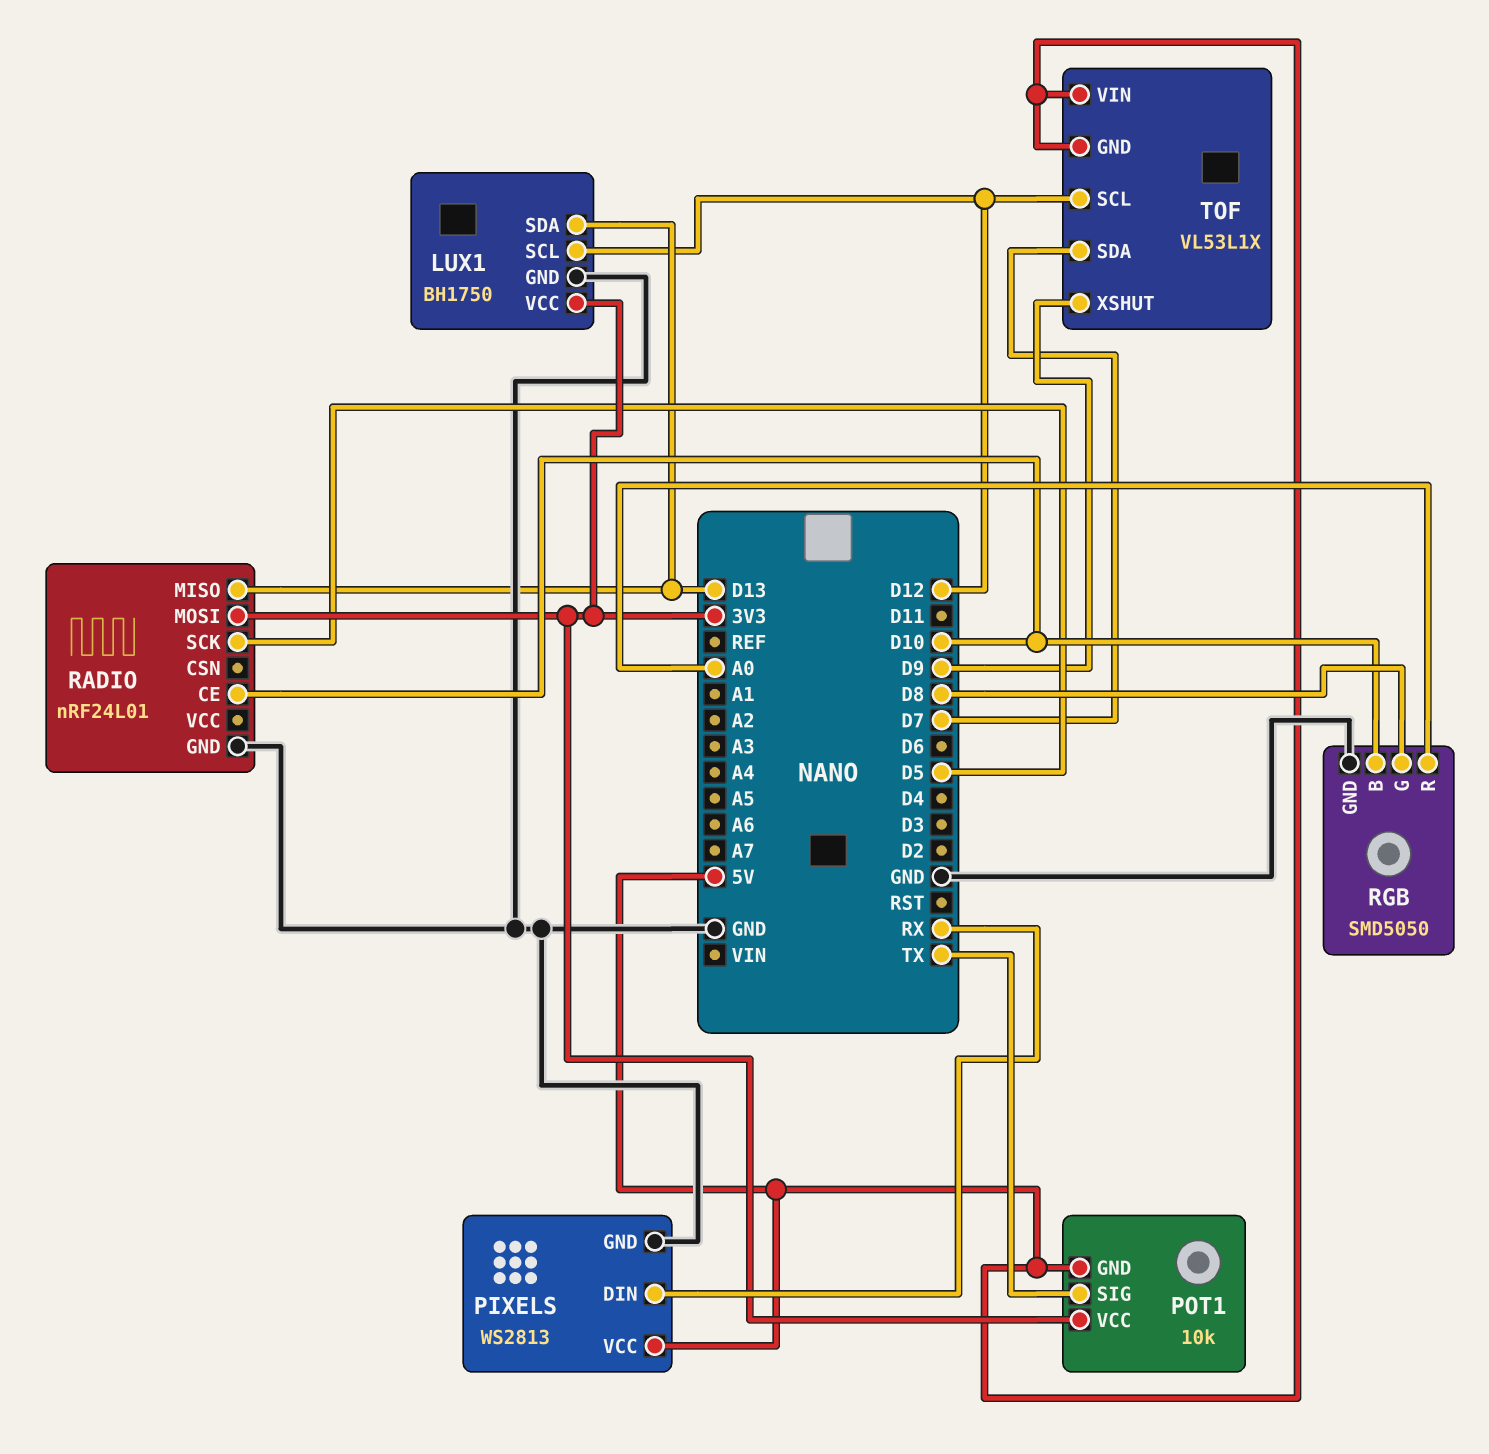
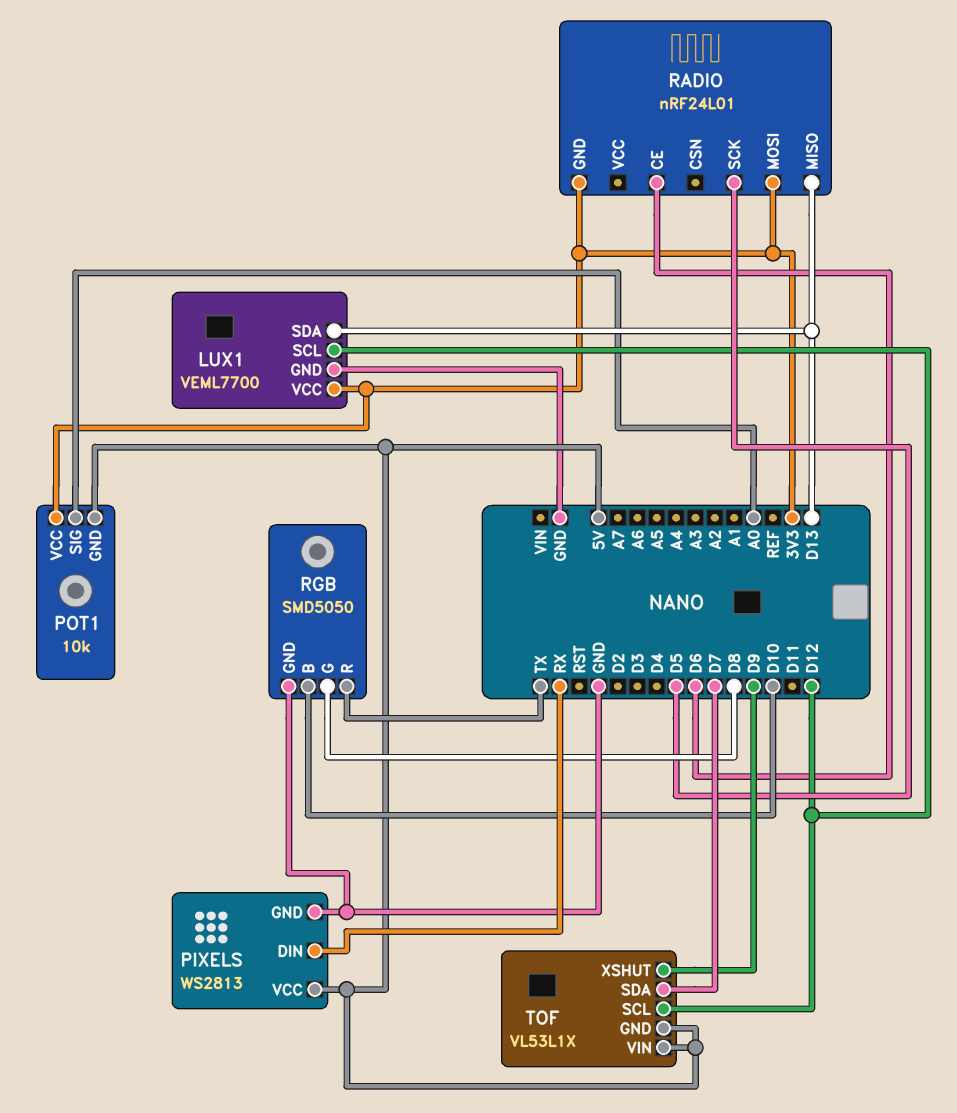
LUX1: BH1750 -> VEML7700
POT1 pin SIG: TX -> A0
RADIO pin CE: D10 -> D6
RADIO pin GND: GND -> 3V3
RGB pin R: A0 -> TX

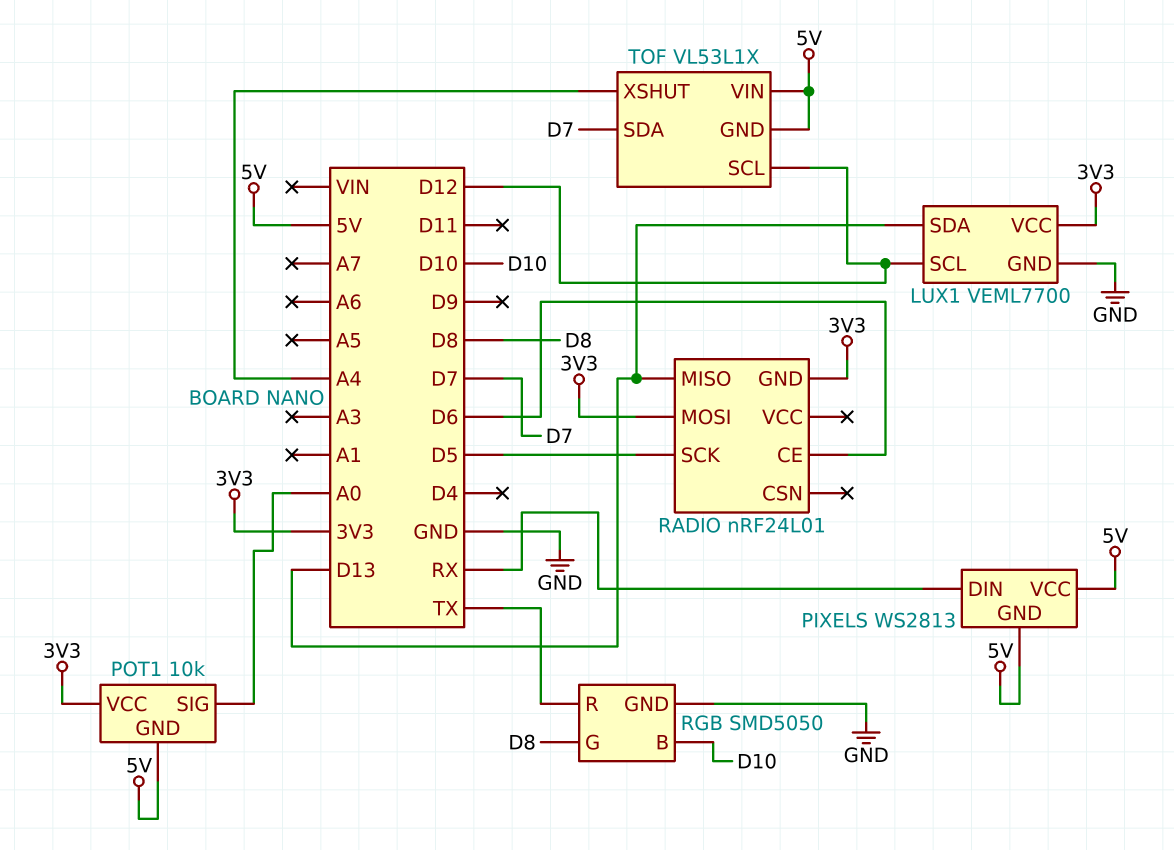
PIXELS pin GND: GND -> 5V
TOF pin XSHUT: D9 -> A4

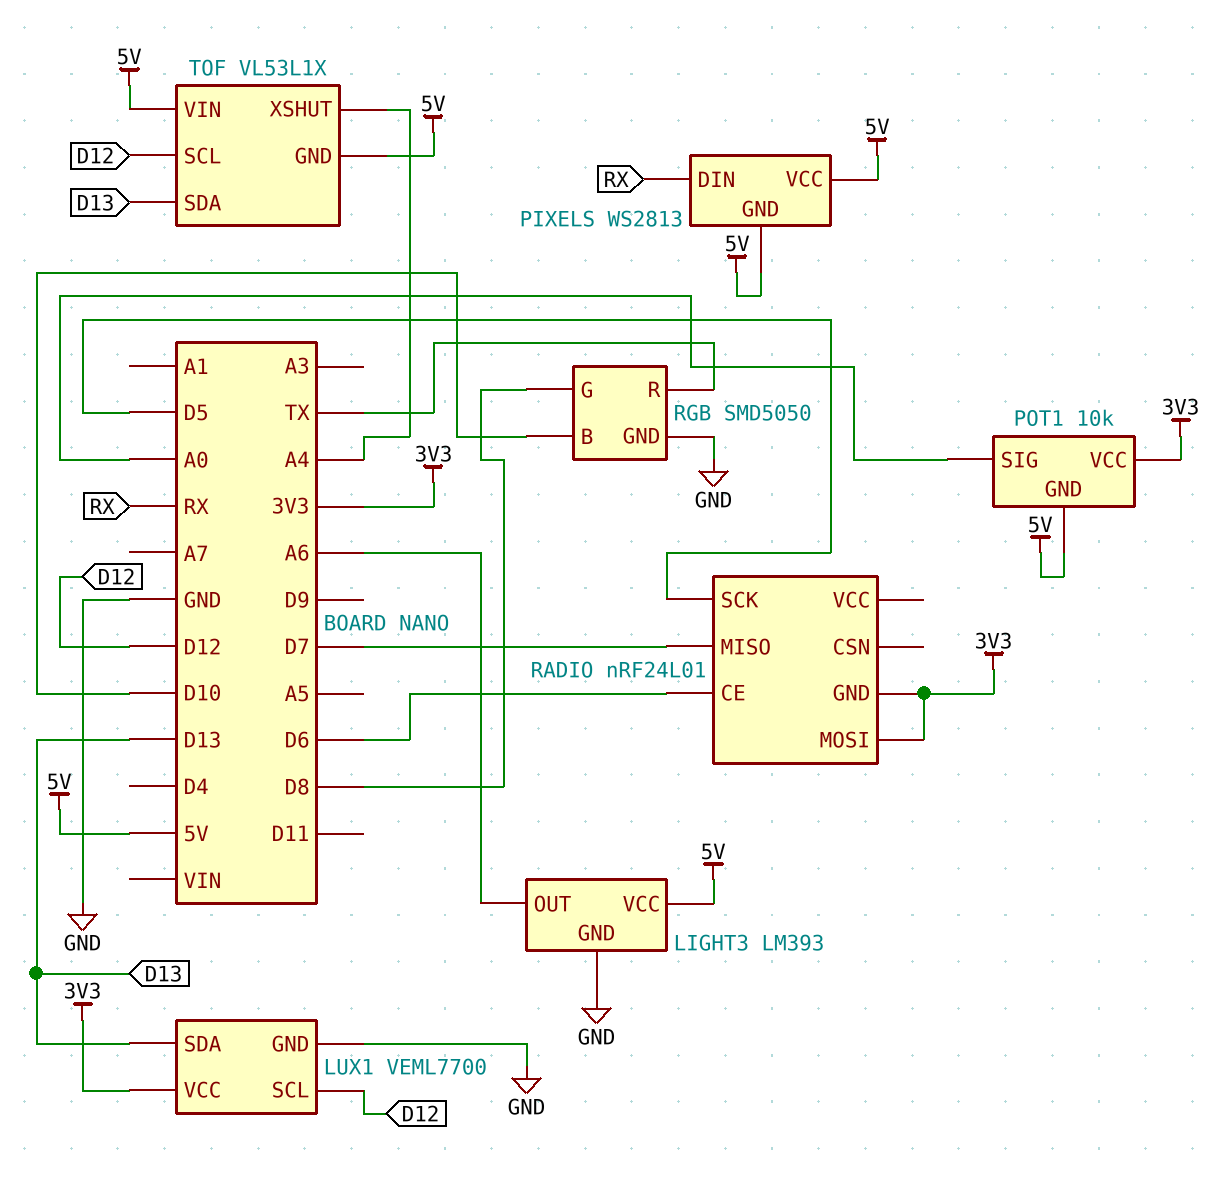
LIGHT3: none -> LM393
LIGHT3 pin GND: none -> GND
LIGHT3 pin OUT: none -> A6
LIGHT3 pin VCC: none -> 5V
RADIO pin MISO: D13 -> D7
TOF pin SDA: D7 -> D13

